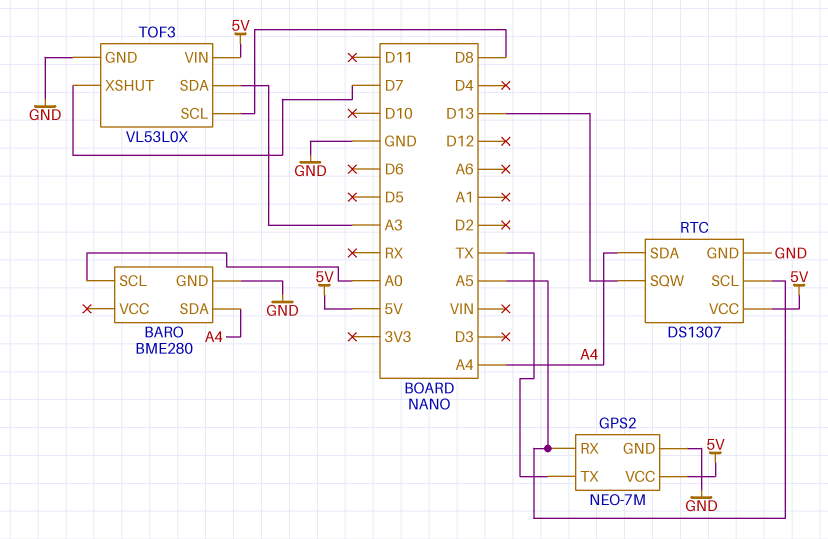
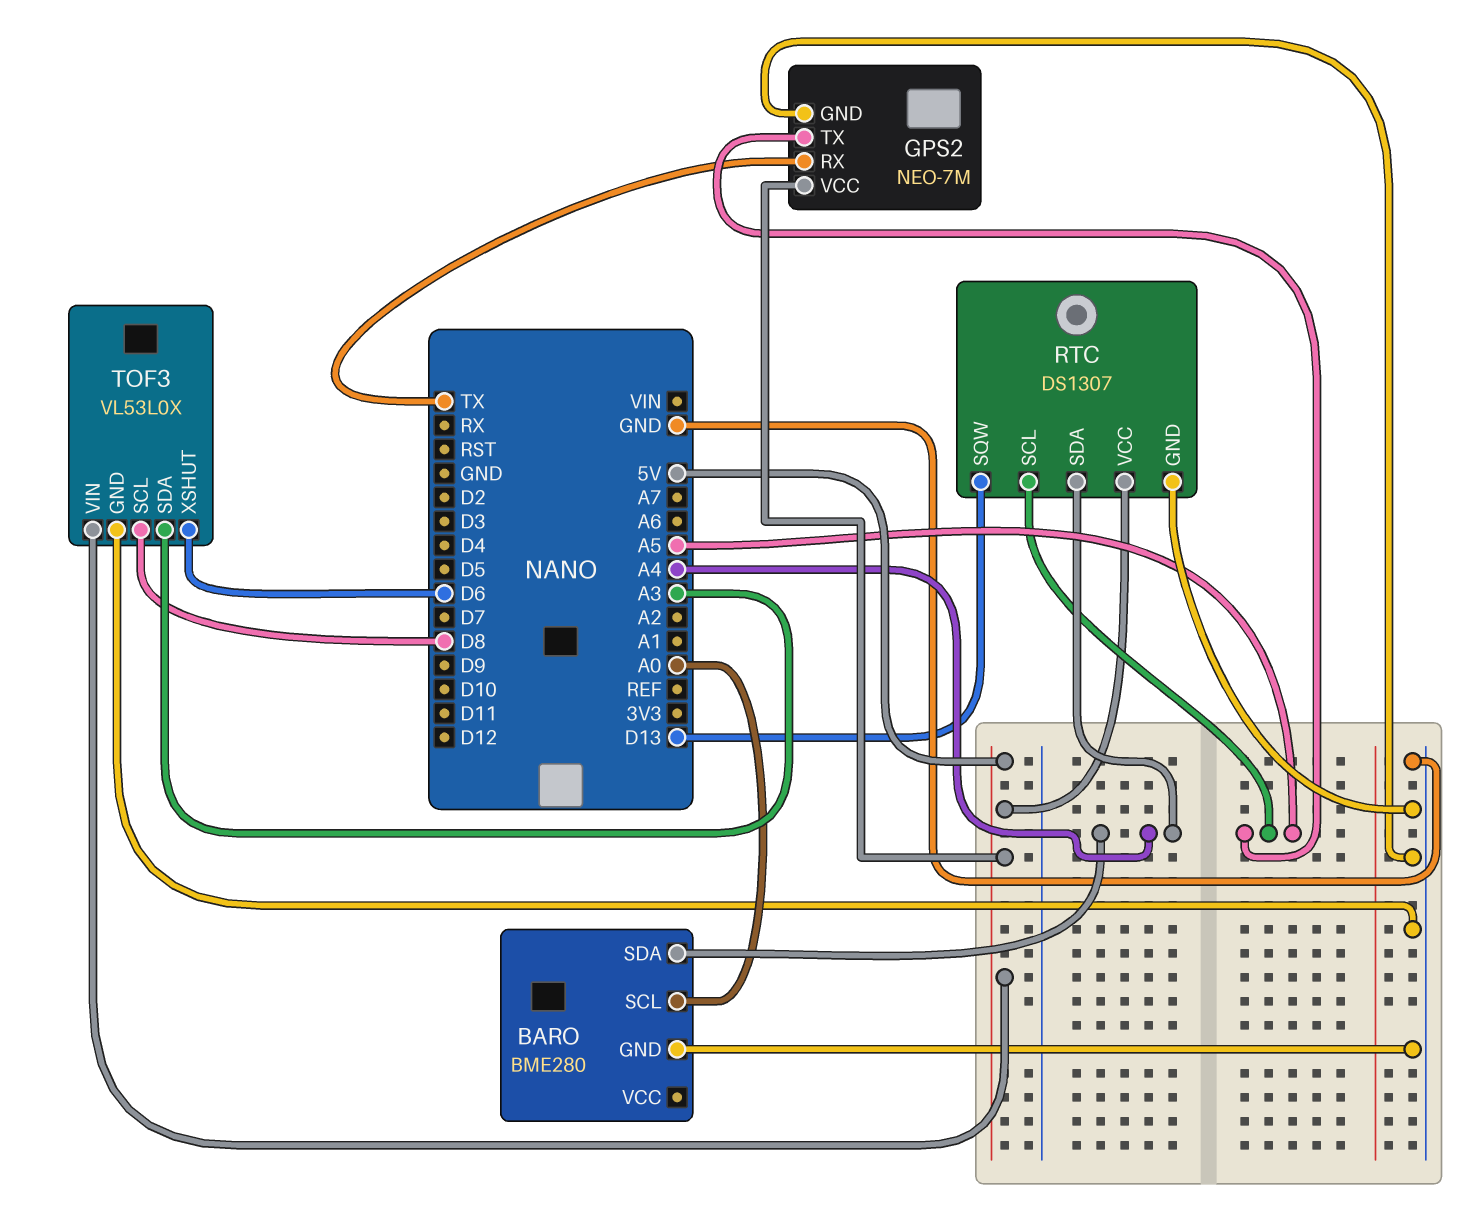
GPS2 pin RX: A5 -> TX
GPS2 pin TX: TX -> A5
TOF3 pin XSHUT: D7 -> D6

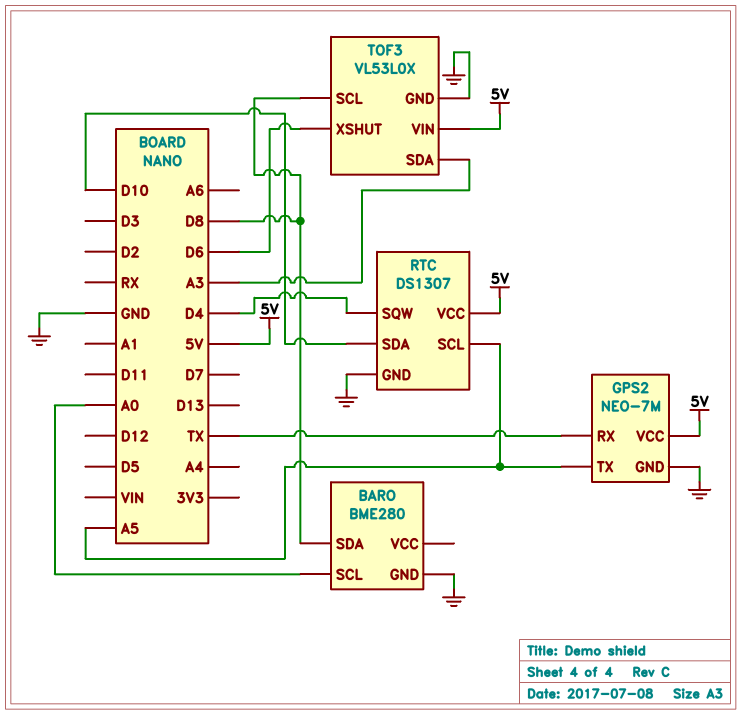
BARO pin SDA: A4 -> D8
RTC pin SDA: A4 -> D10
RTC pin SQW: D13 -> D4

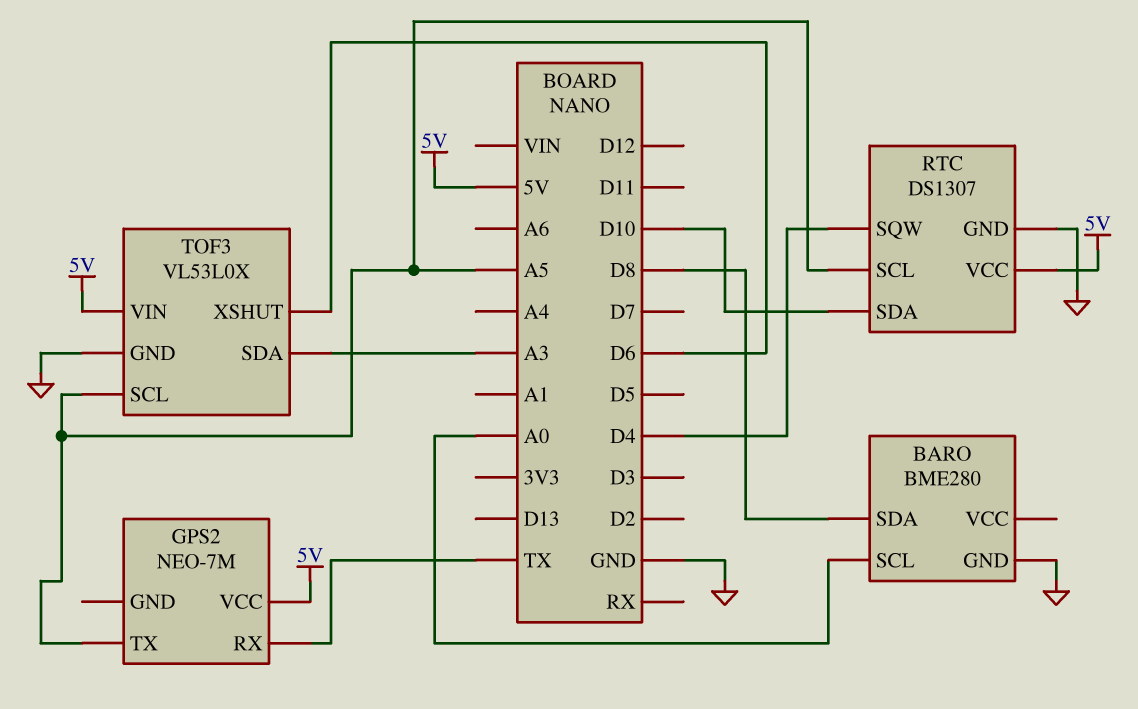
GPS2 pin GND: GND -> none
TOF3 pin SCL: D8 -> A5

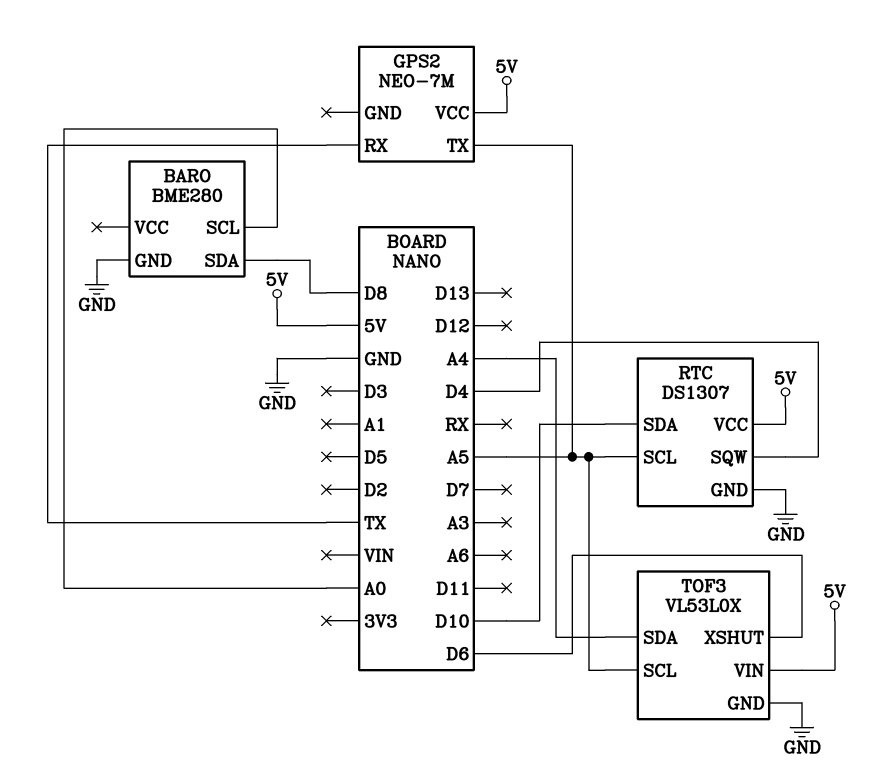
TOF3 pin SDA: A3 -> A4

